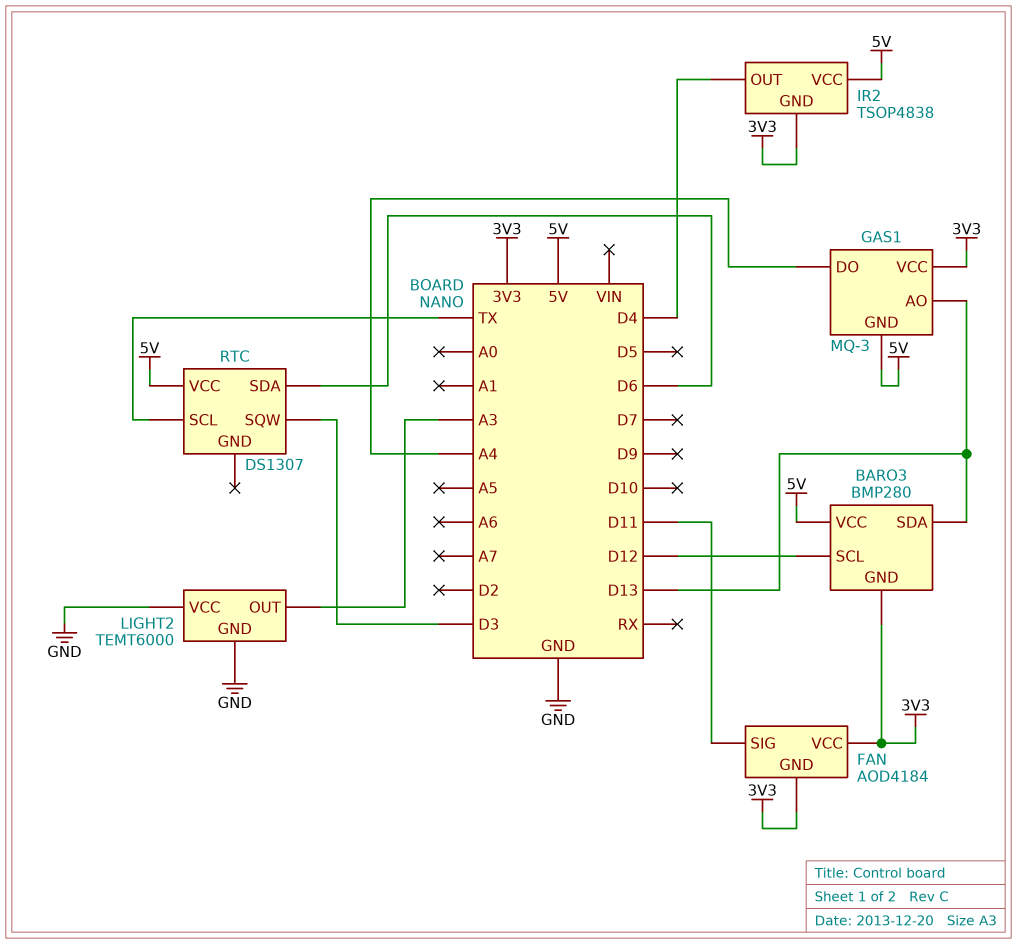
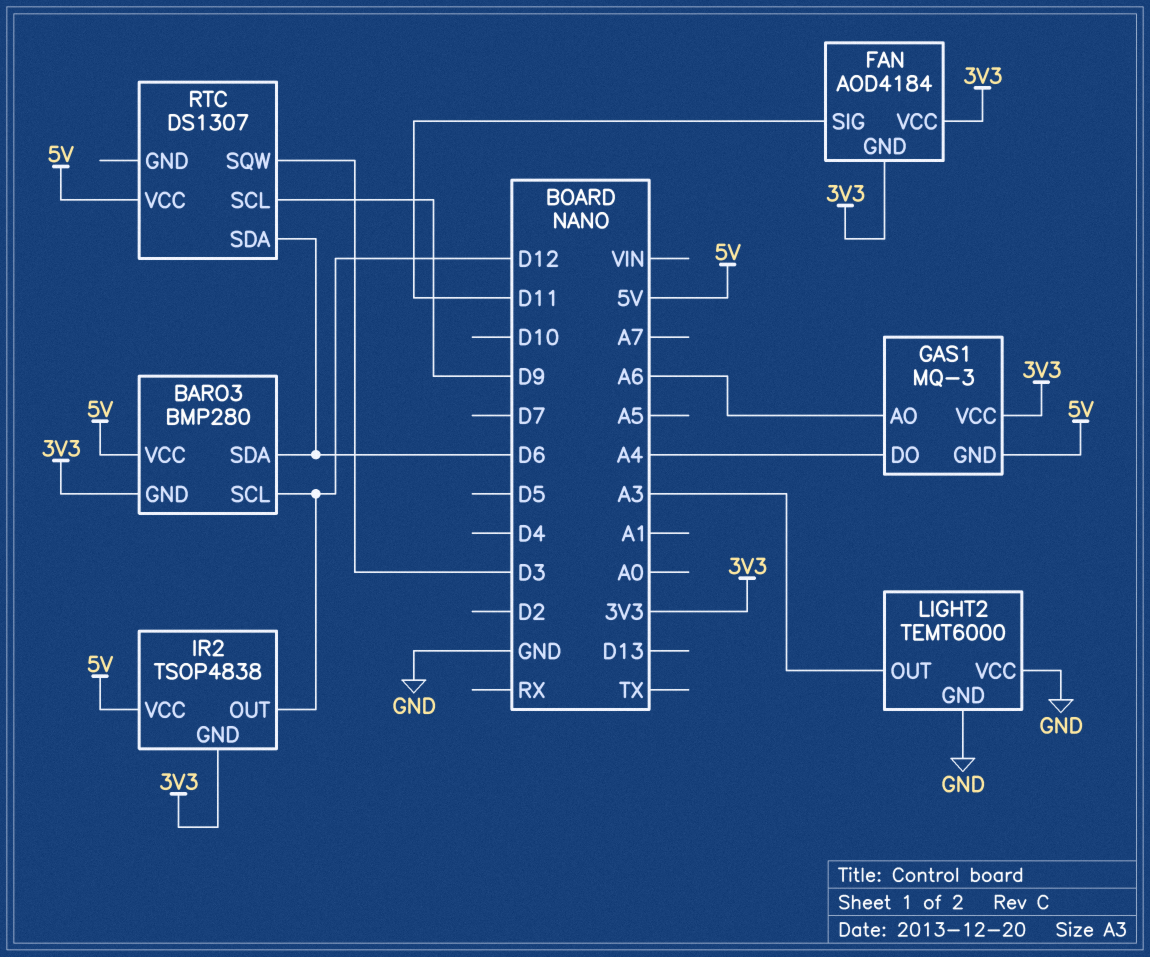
BARO3 pin SDA: D13 -> D6
GAS1 pin AO: D13 -> A6
IR2 pin OUT: D4 -> D12
RTC pin SCL: TX -> D9

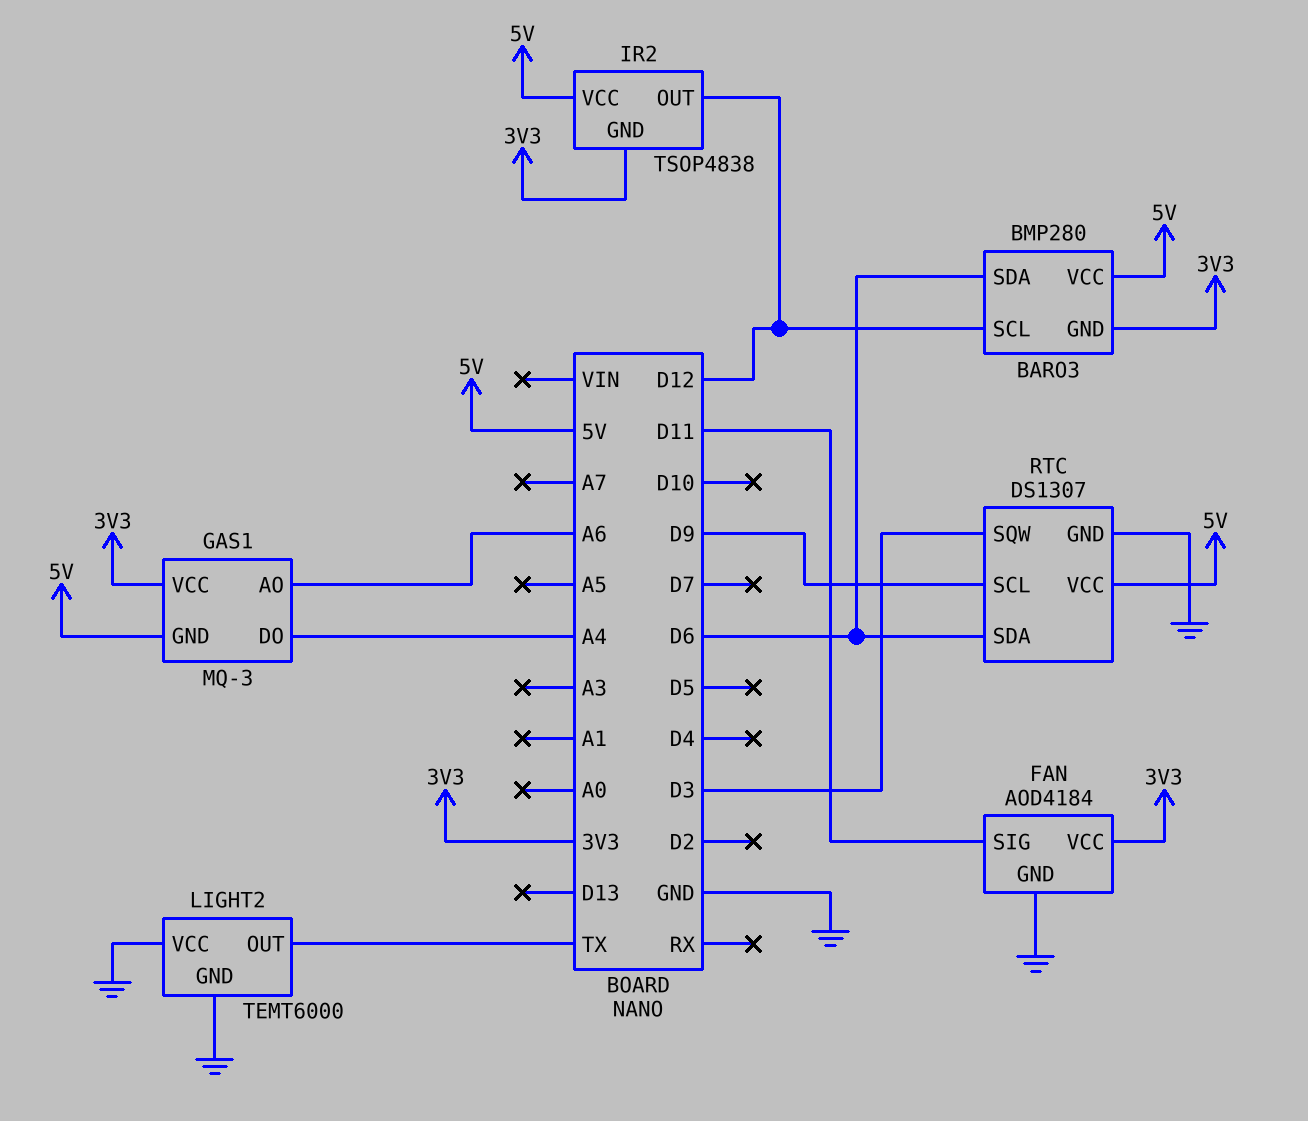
FAN pin GND: 3V3 -> GND
LIGHT2 pin OUT: A3 -> TX
RTC pin GND: none -> GND

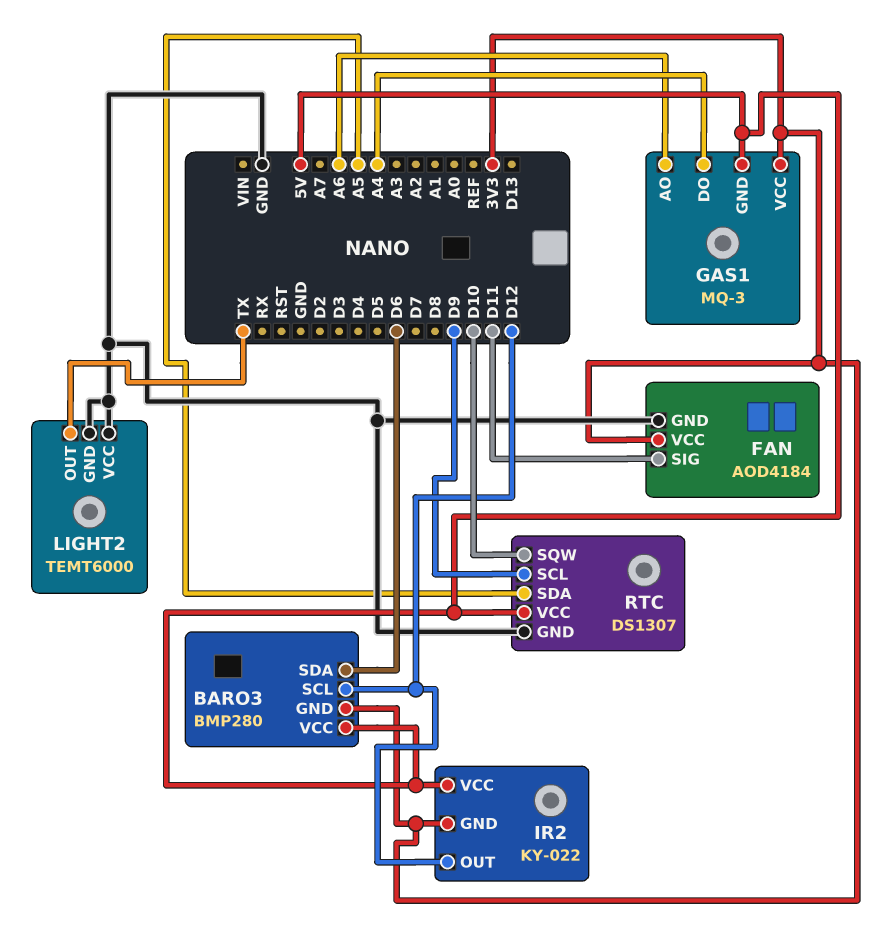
IR2: TSOP4838 -> KY-022
RTC pin SDA: D6 -> A5
RTC pin SQW: D3 -> D10

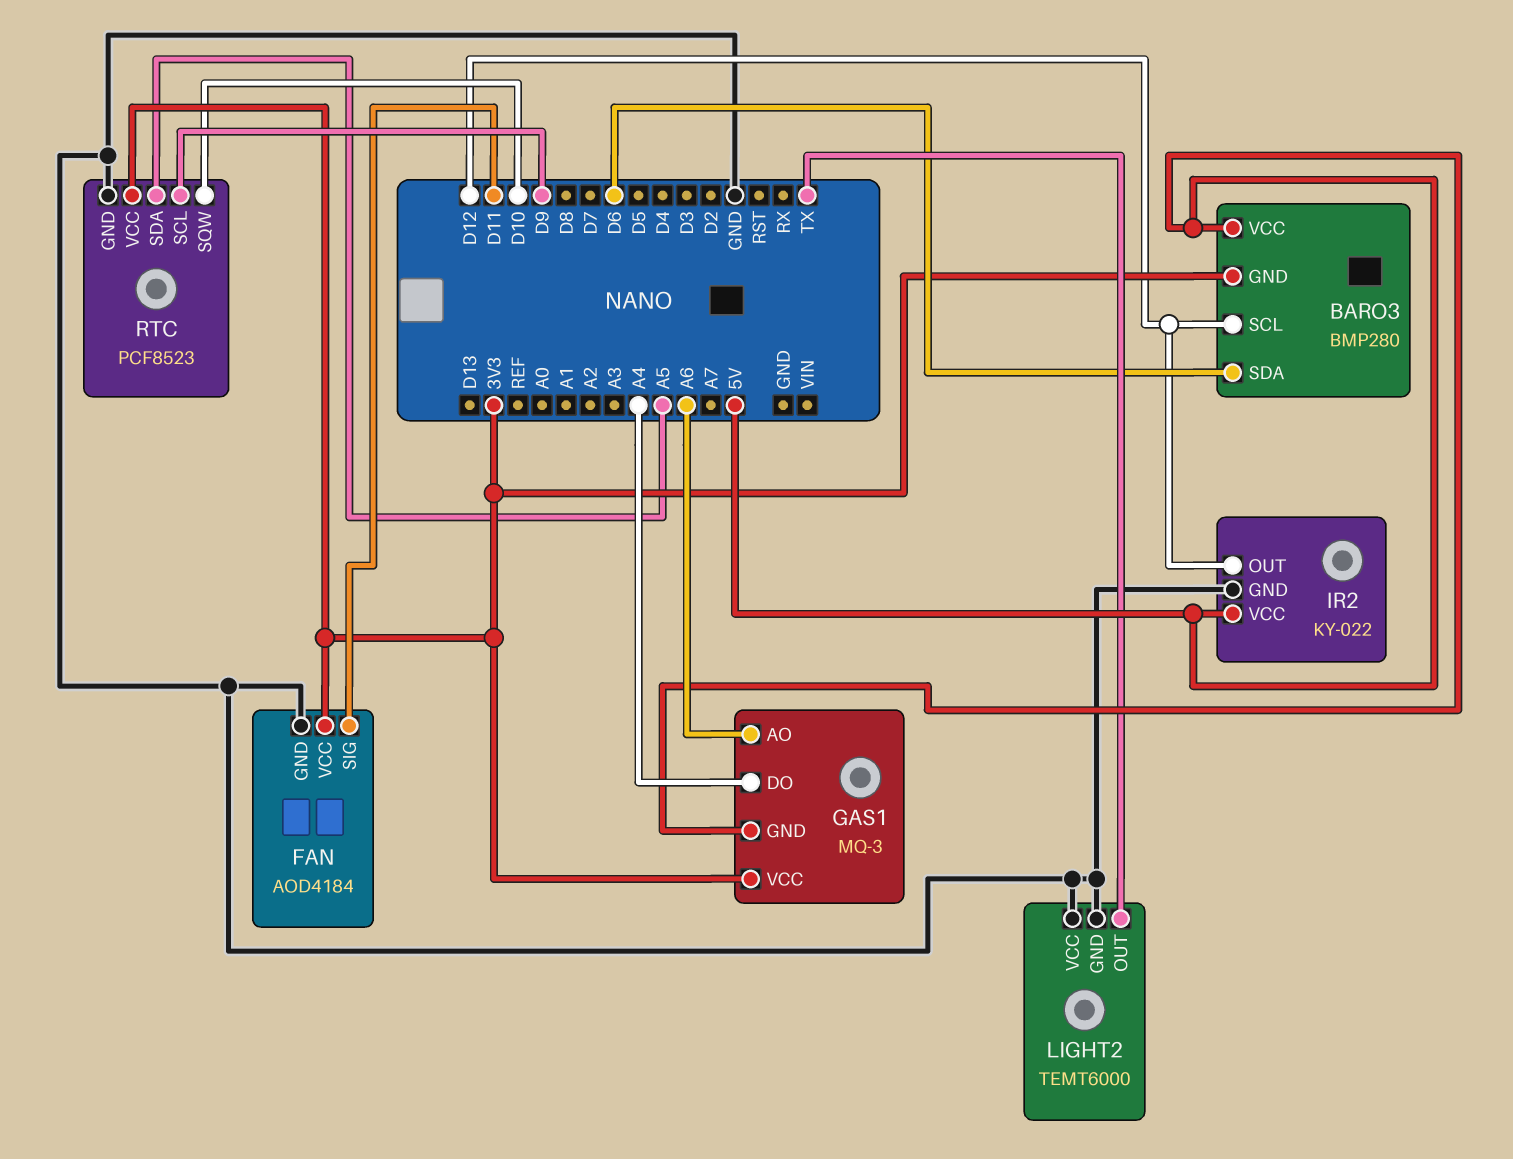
IR2 pin GND: 3V3 -> GND
RTC: DS1307 -> PCF8523
RTC pin VCC: 5V -> 3V3

